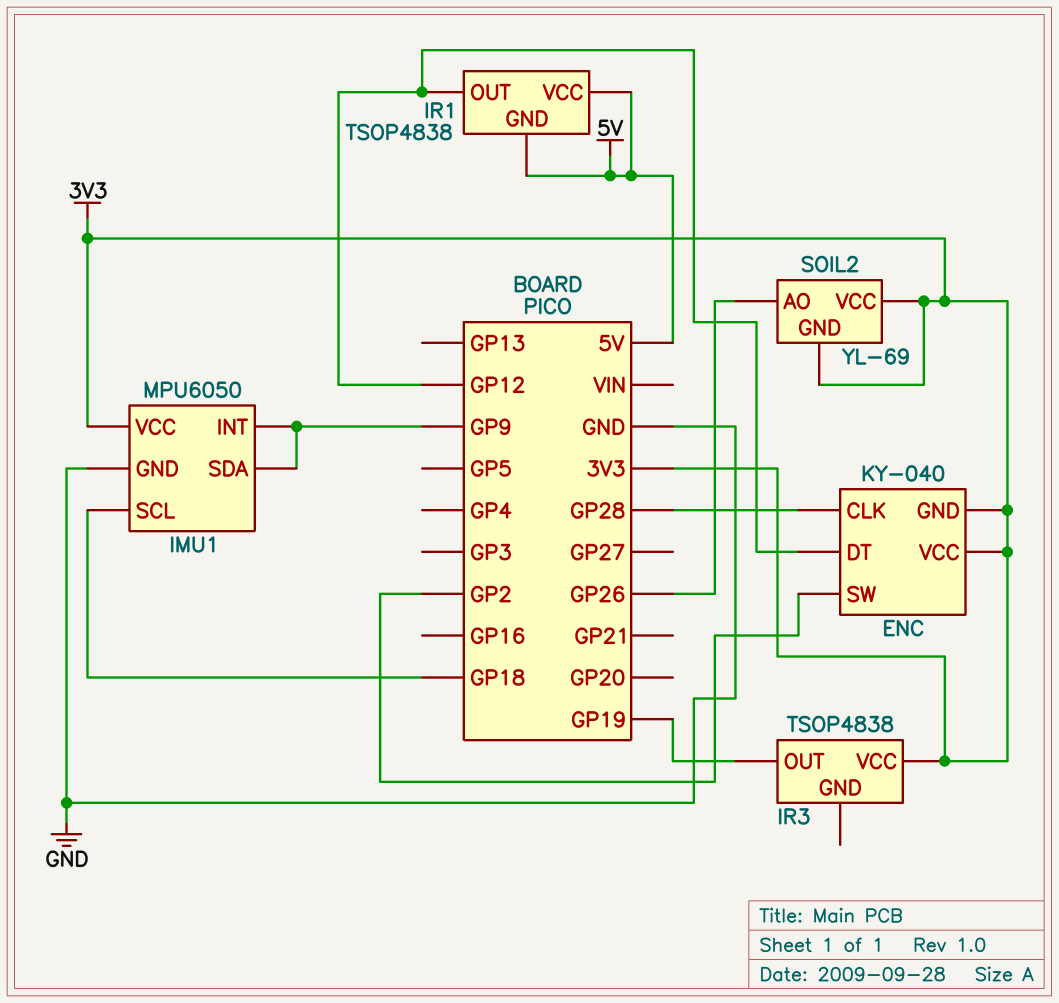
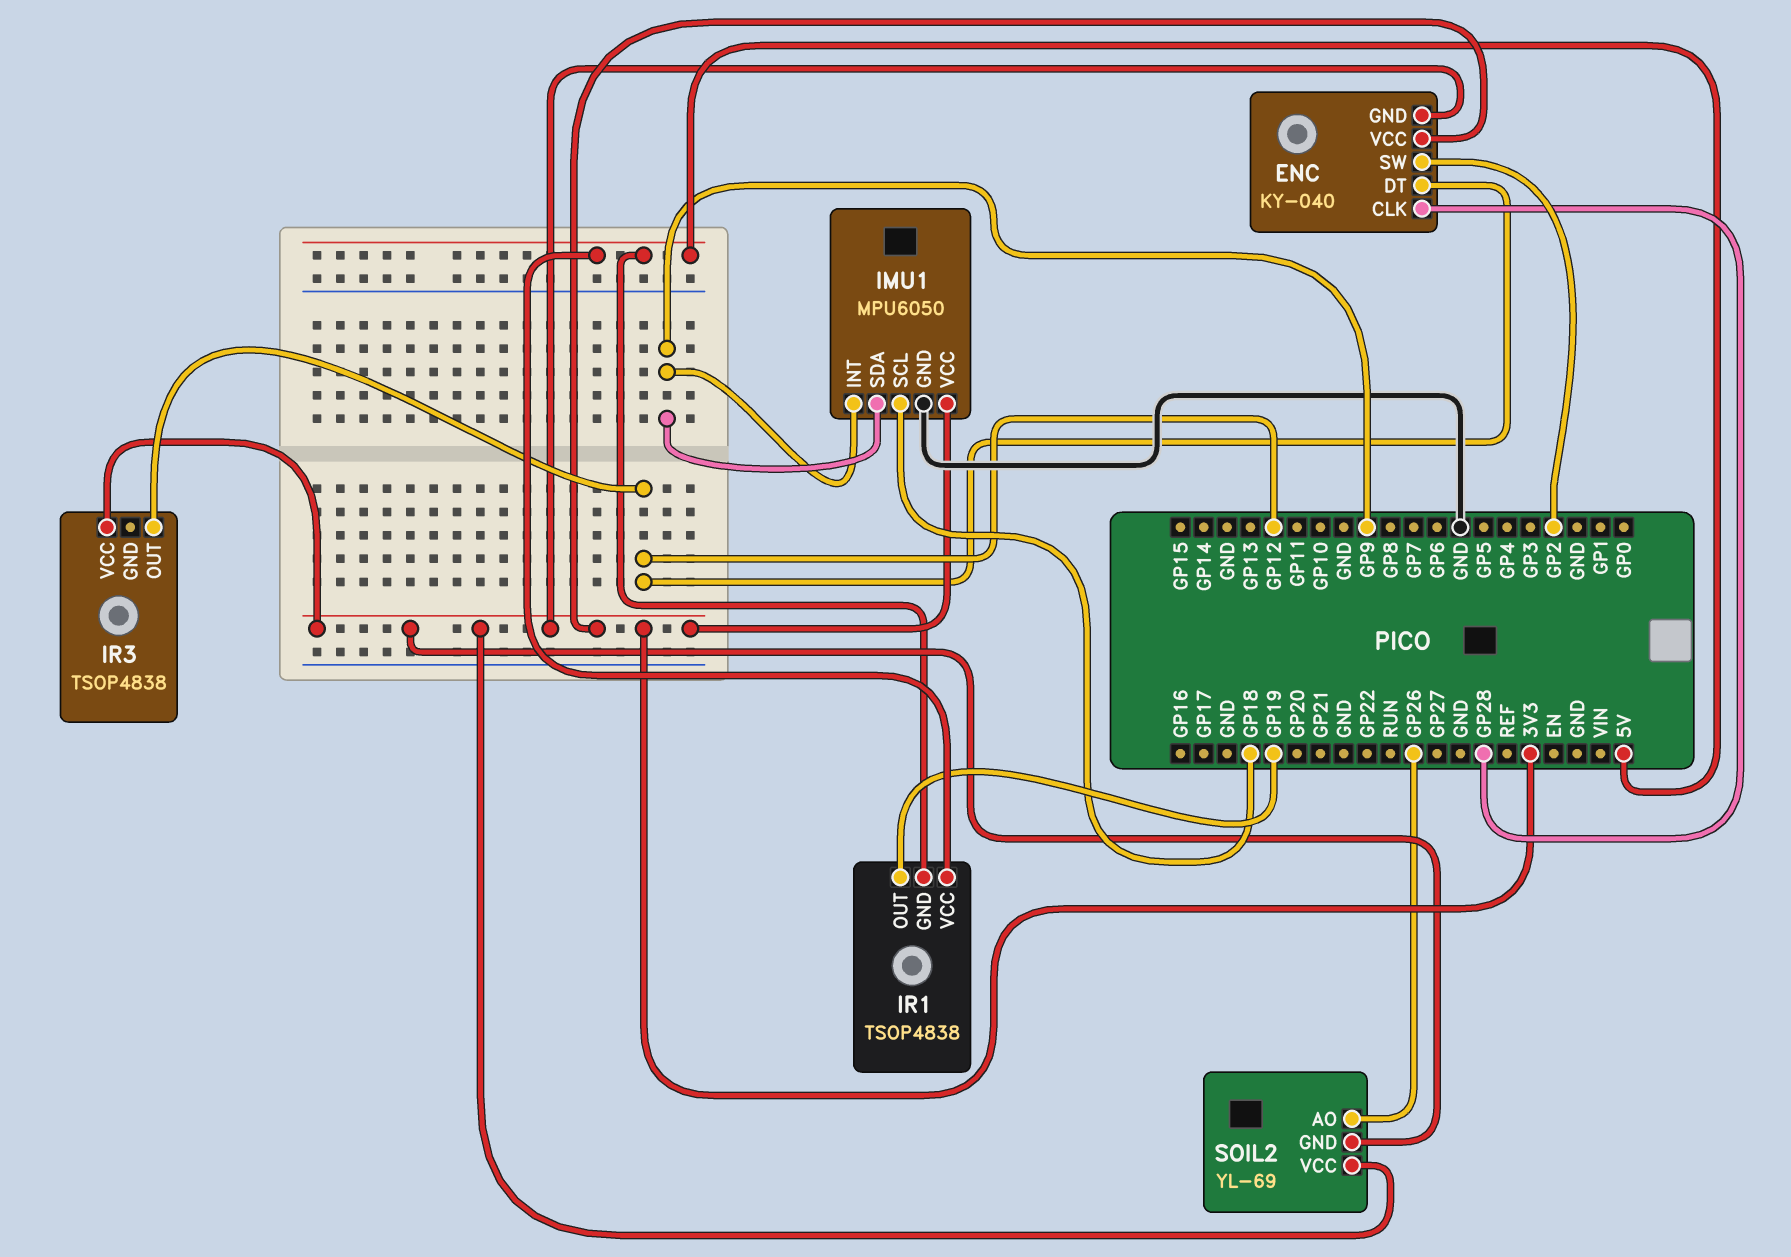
IR1 pin OUT: GP12 -> GP19
IR3 pin OUT: GP19 -> GP12

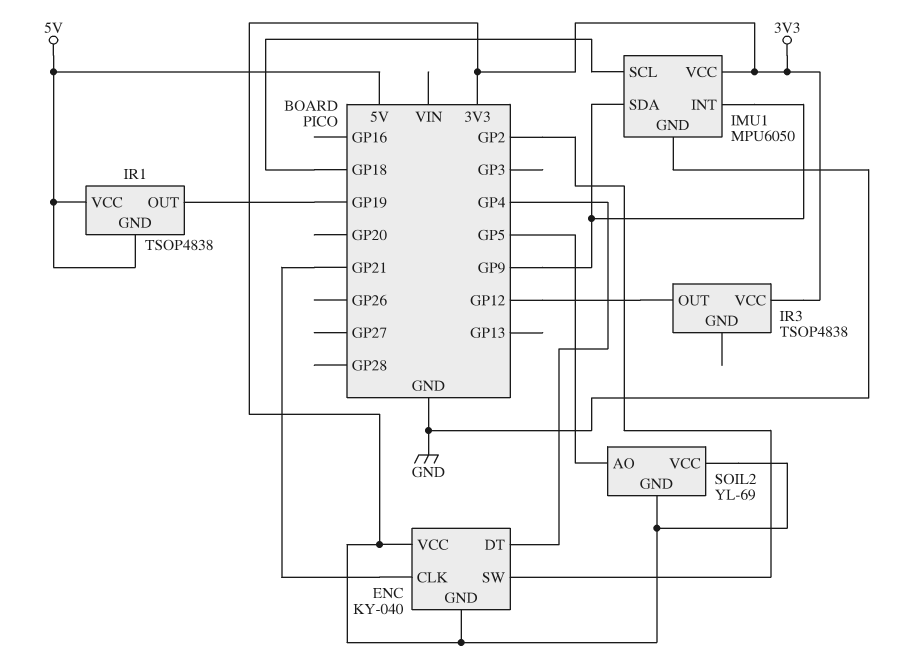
ENC pin CLK: GP28 -> GP21
ENC pin DT: GP12 -> GP4
SOIL2 pin AO: GP26 -> GP5

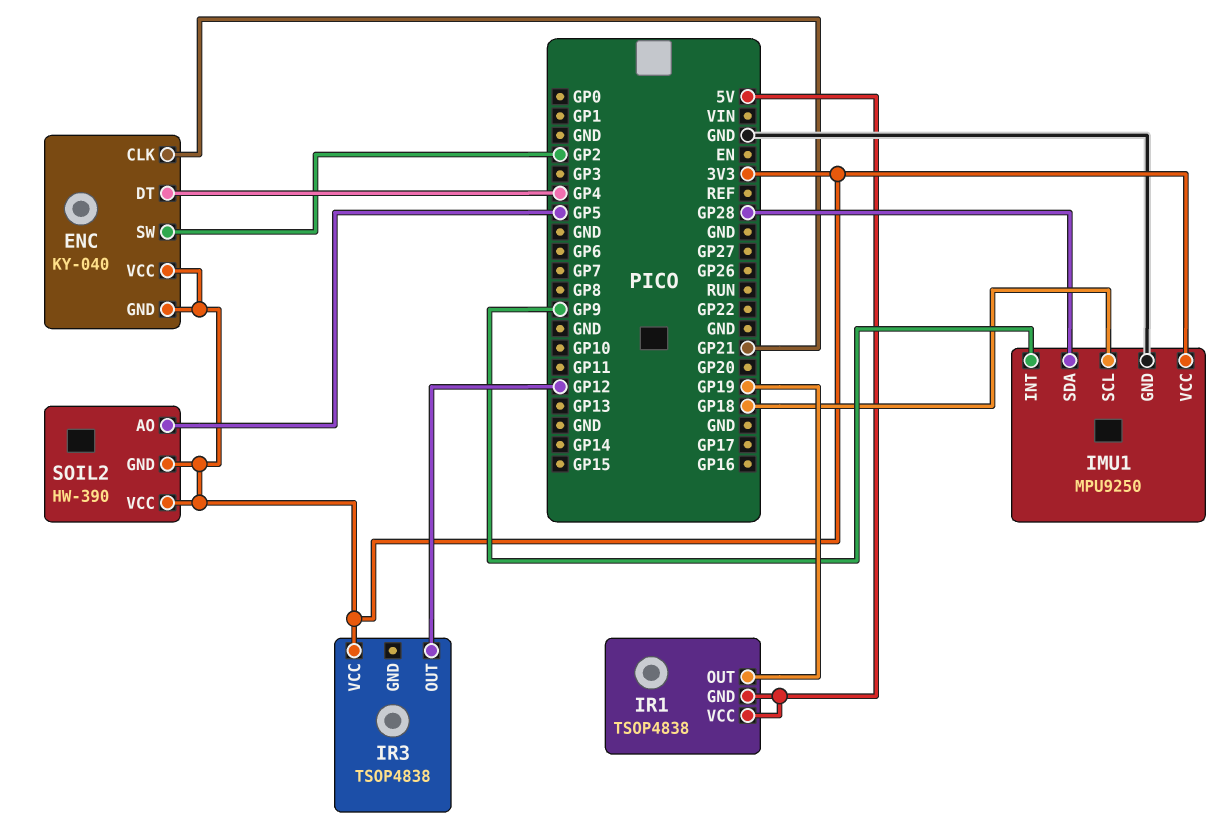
IMU1: MPU6050 -> MPU9250
IMU1 pin SDA: GP9 -> GP28
SOIL2: YL-69 -> HW-390

